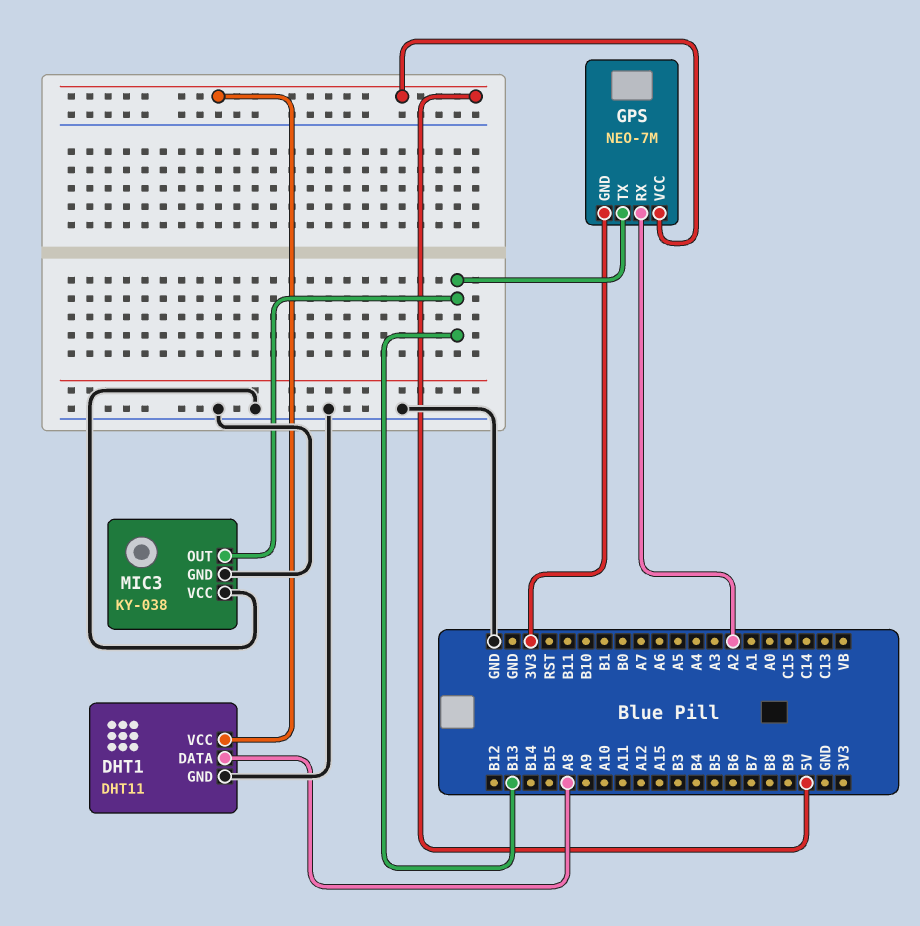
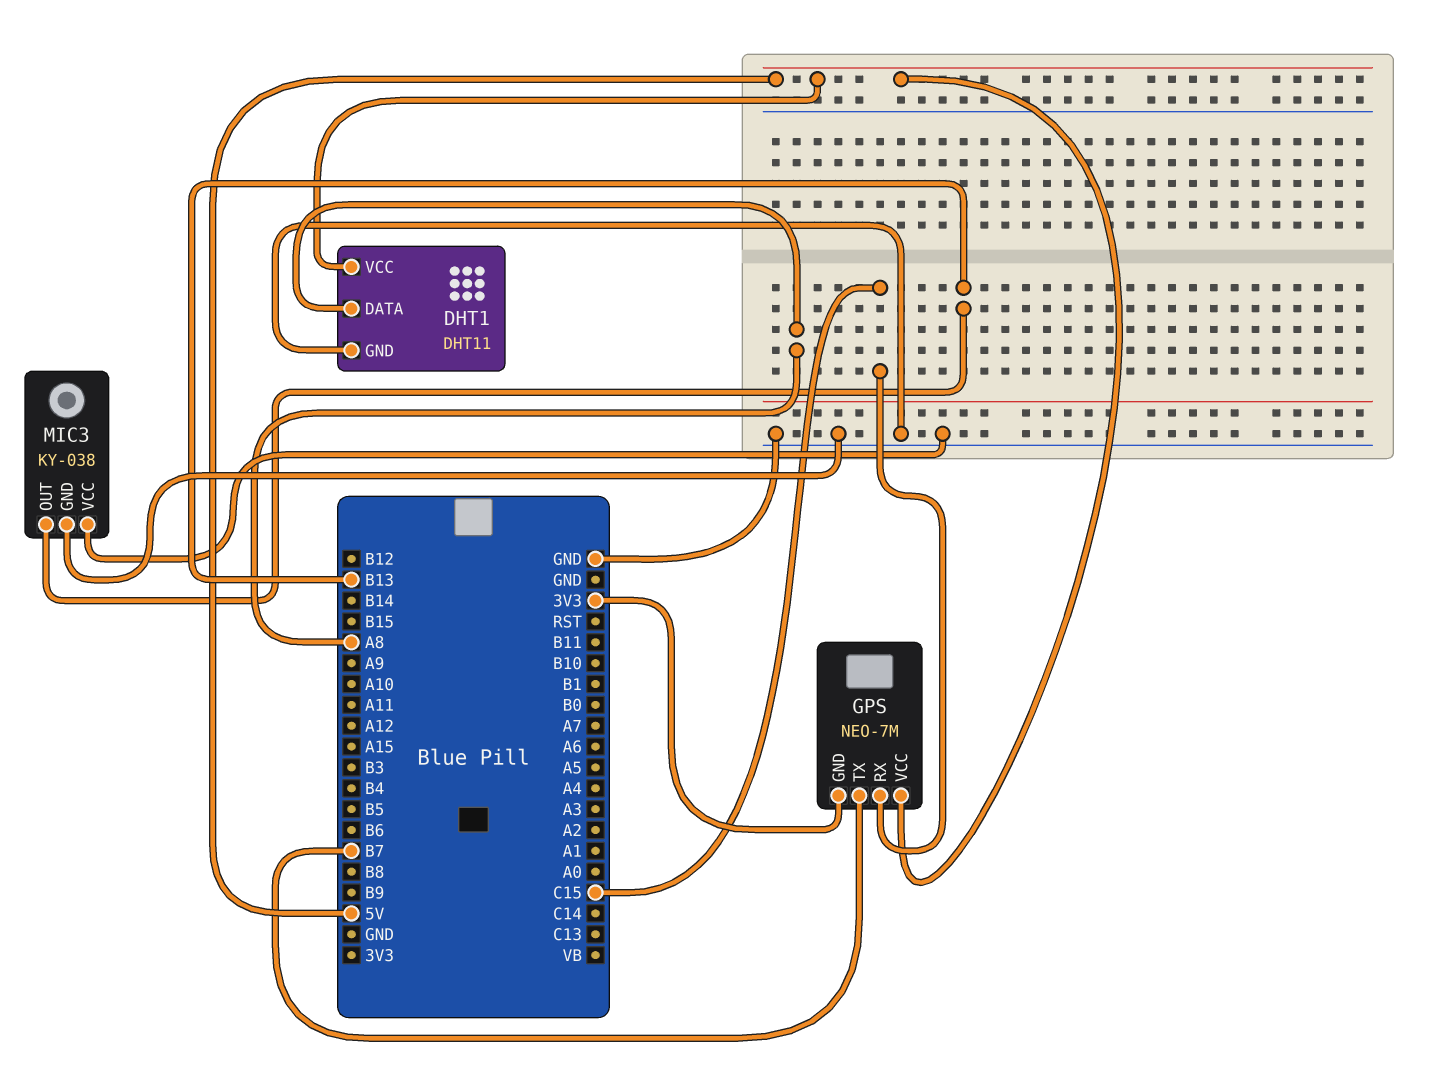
GPS pin RX: A2 -> C15
GPS pin TX: B13 -> B7

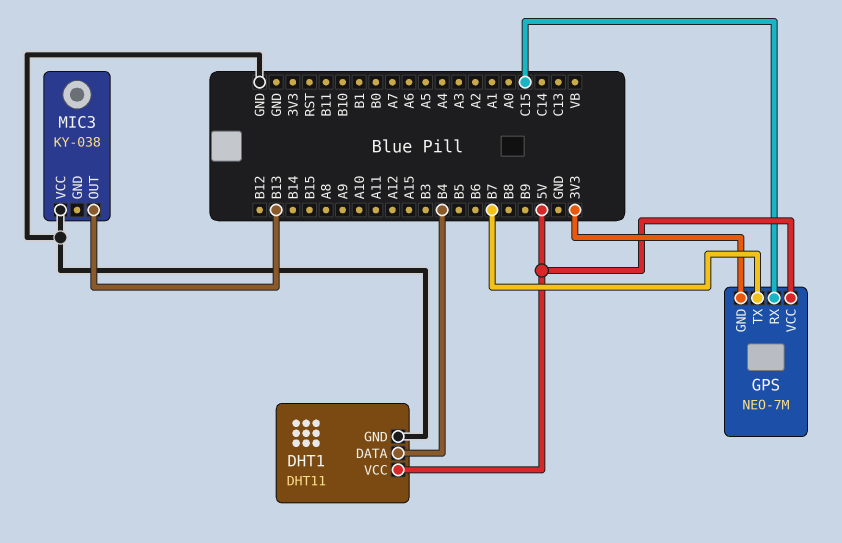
DHT1 pin DATA: A8 -> B4
MIC3 pin GND: GND -> none

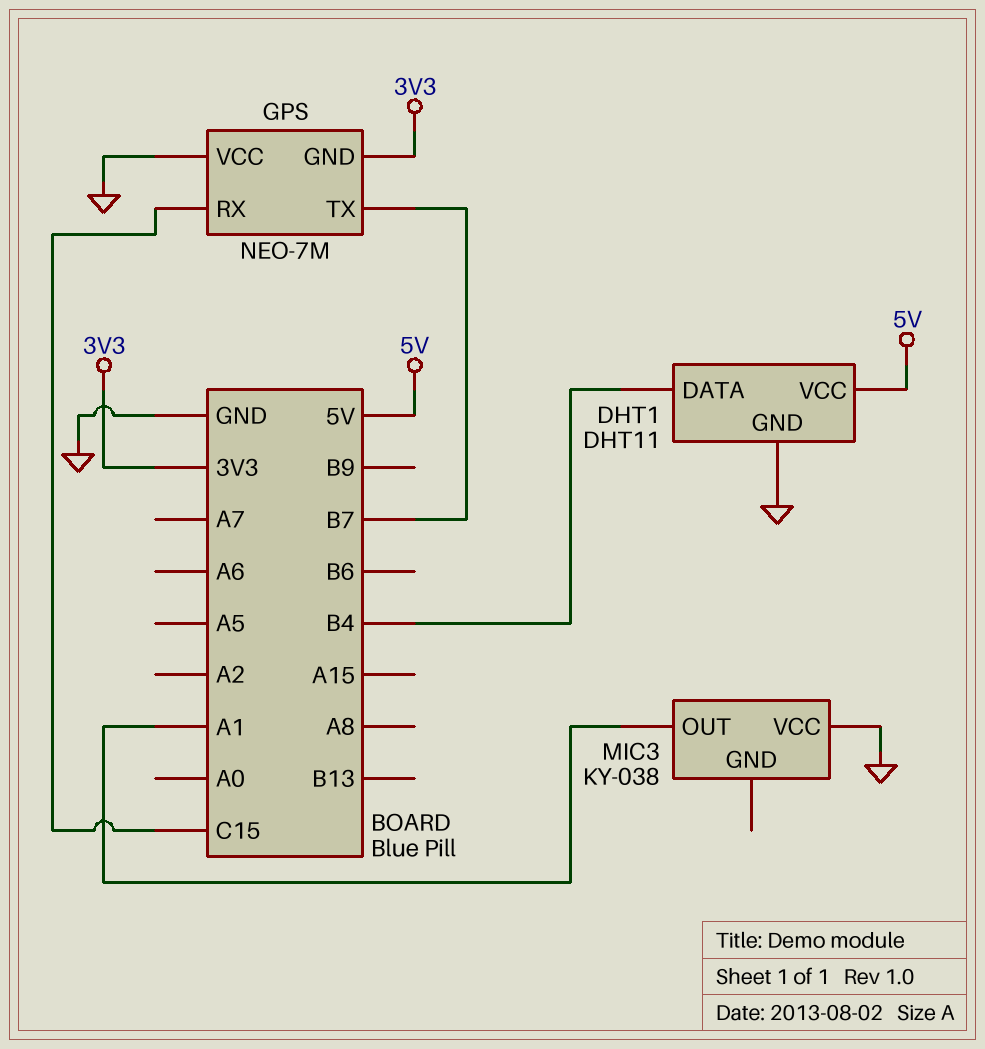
GPS pin VCC: 5V -> GND
MIC3 pin OUT: B13 -> A1

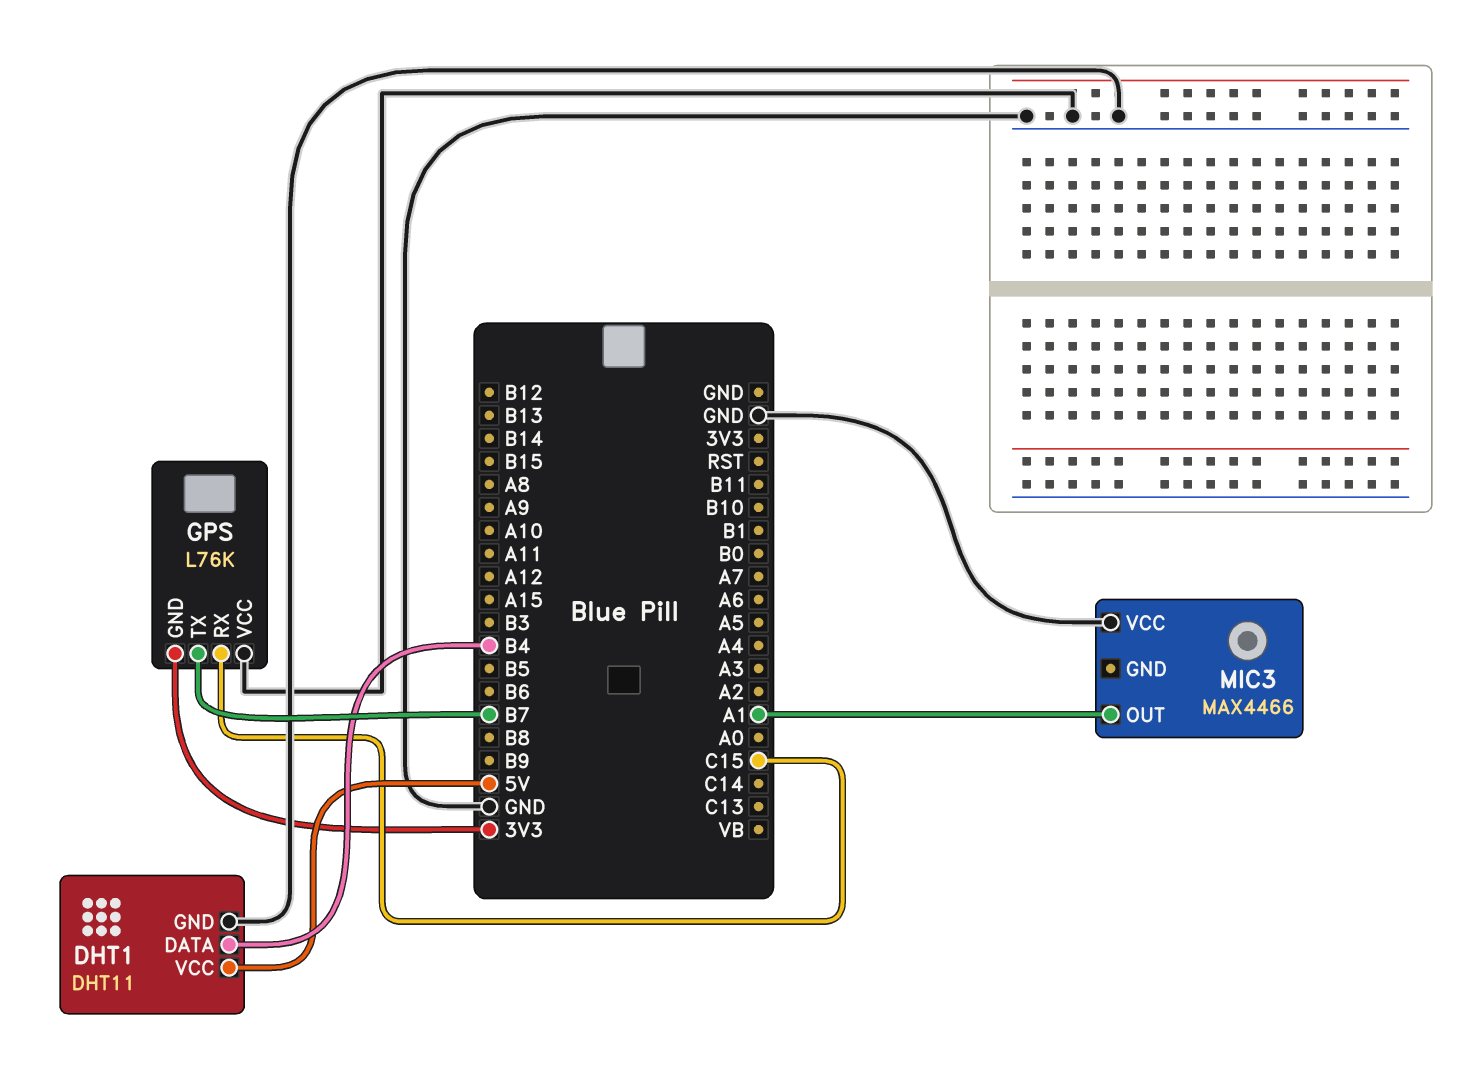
GPS: NEO-7M -> L76K
MIC3: KY-038 -> MAX4466

